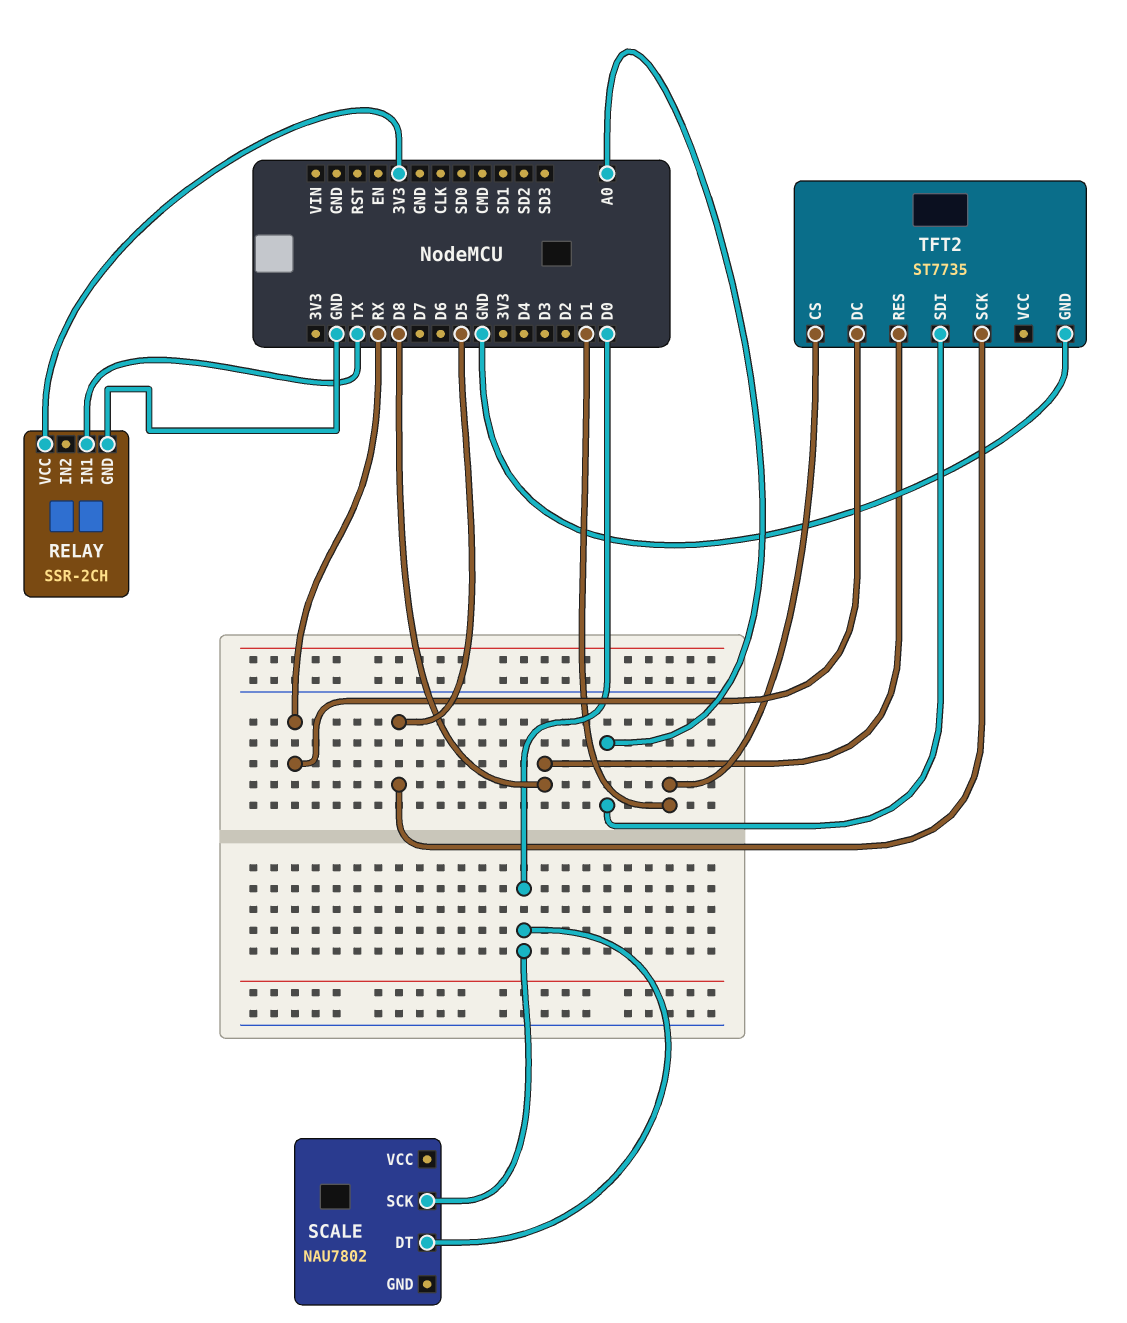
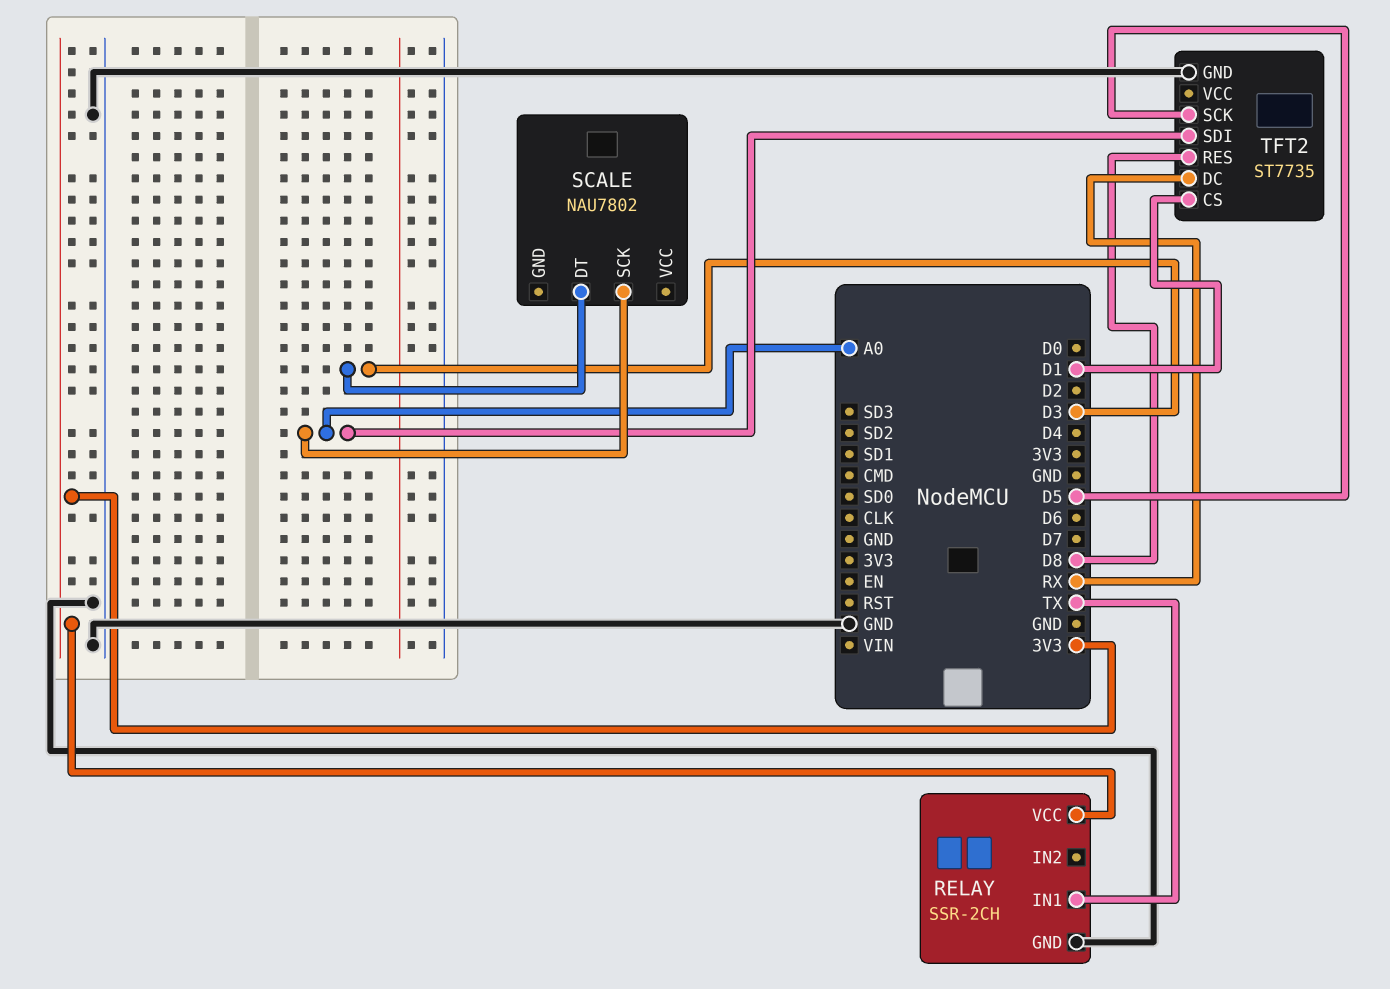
SCALE pin DT: D0 -> D3
SCALE pin SCK: D0 -> A0

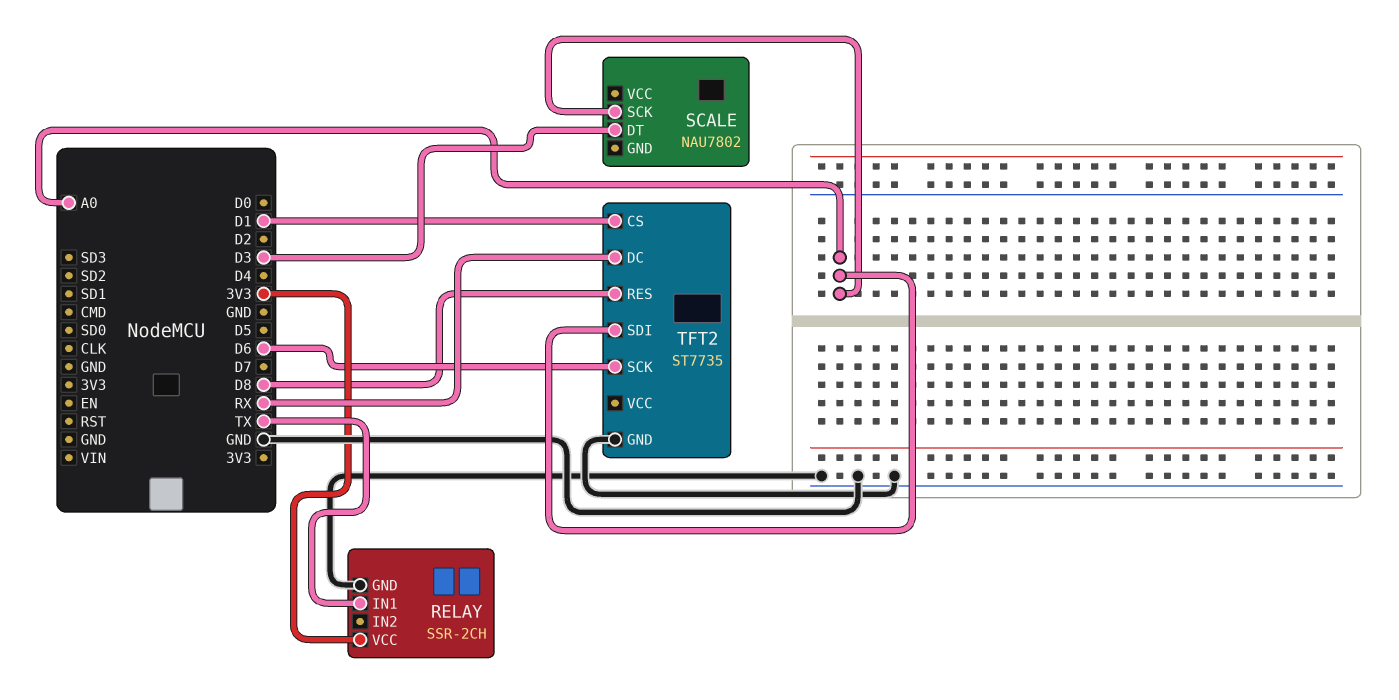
TFT2 pin SCK: D5 -> D6

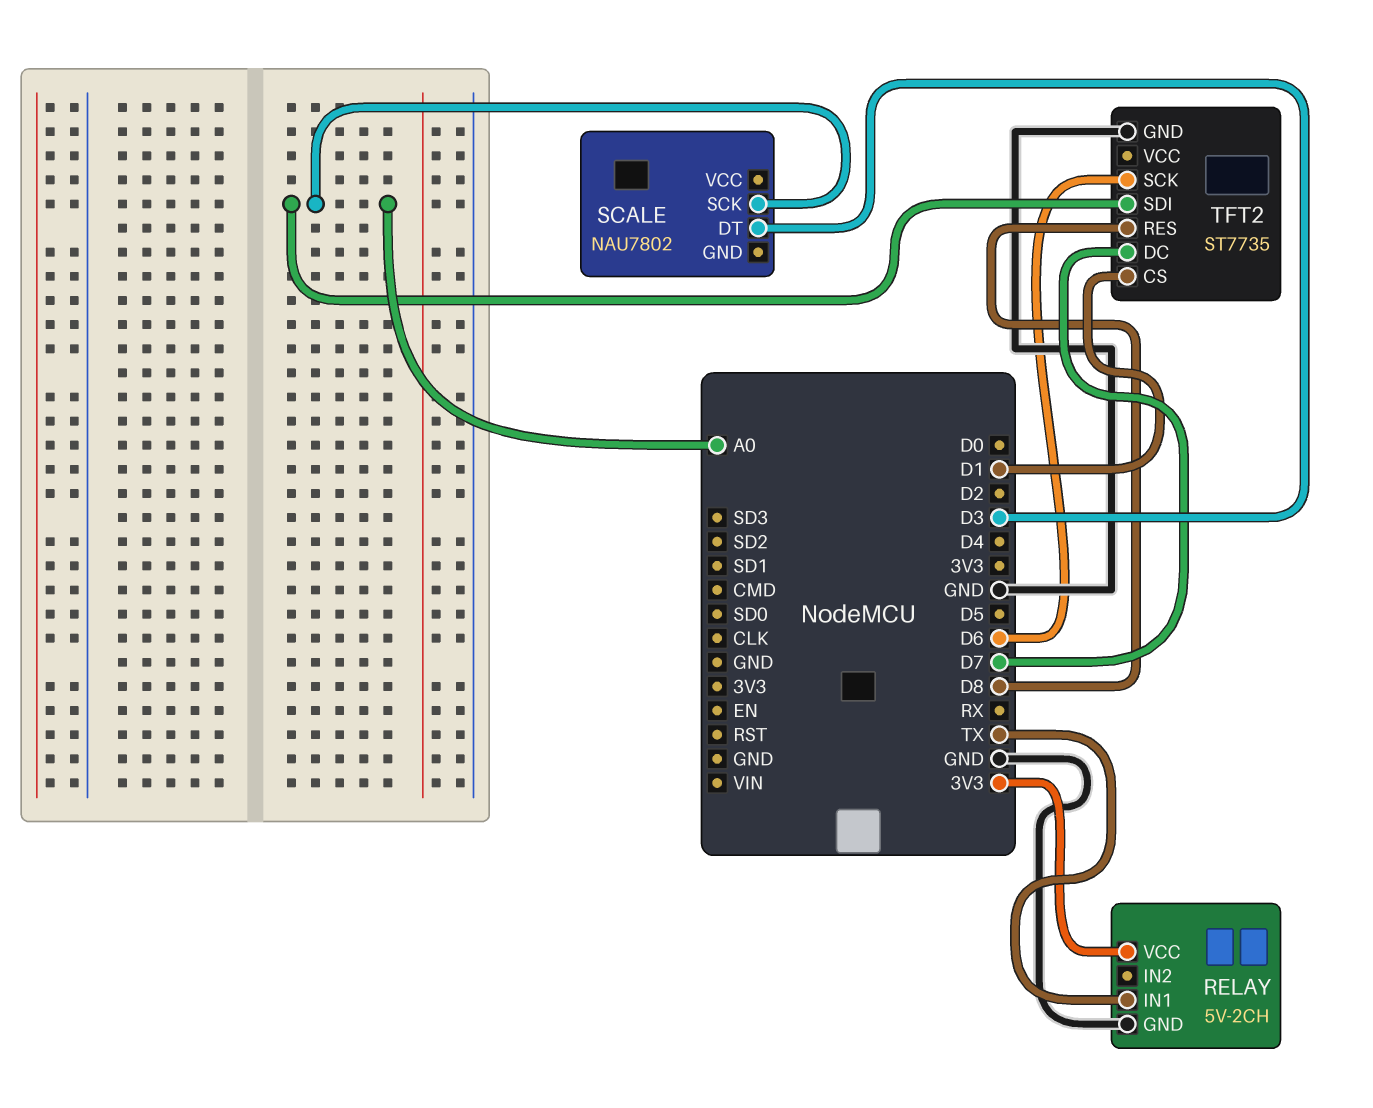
RELAY: SSR-2CH -> 5V-2CH
TFT2 pin DC: RX -> D7

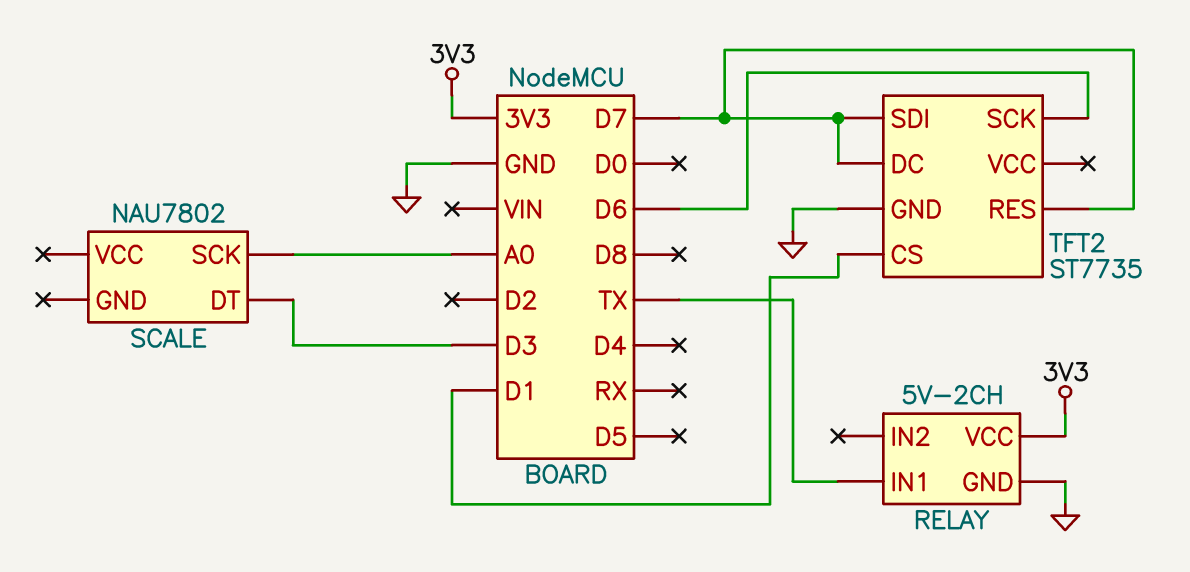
TFT2 pin RES: D8 -> D7
TFT2 pin SDI: A0 -> D7

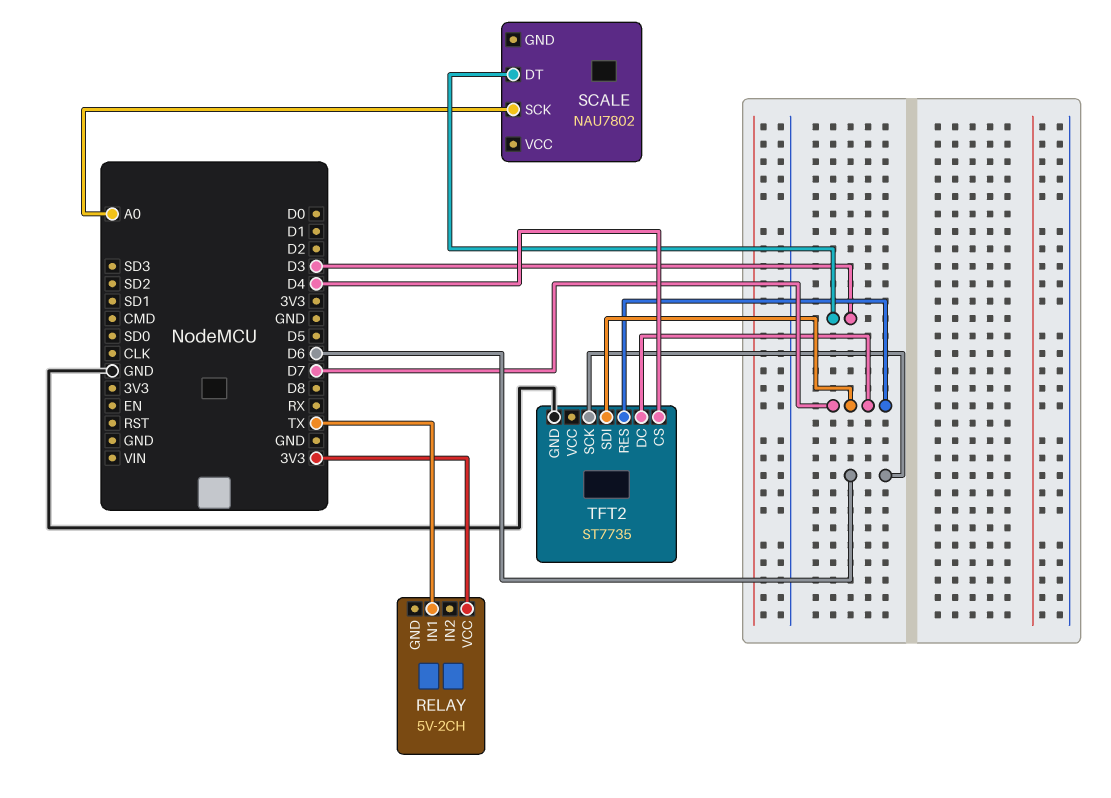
RELAY pin GND: GND -> none
TFT2 pin CS: D1 -> D4

